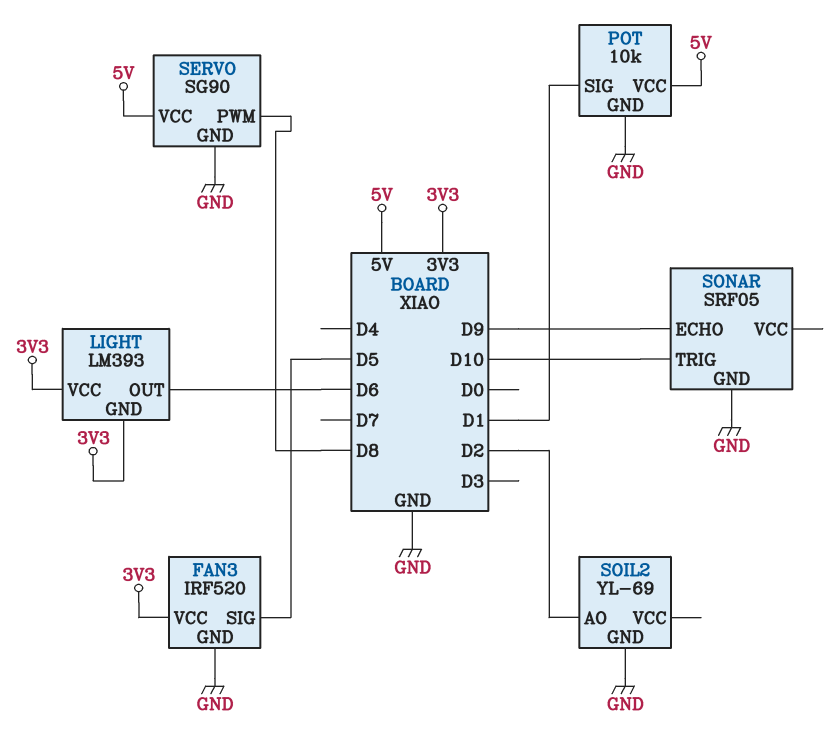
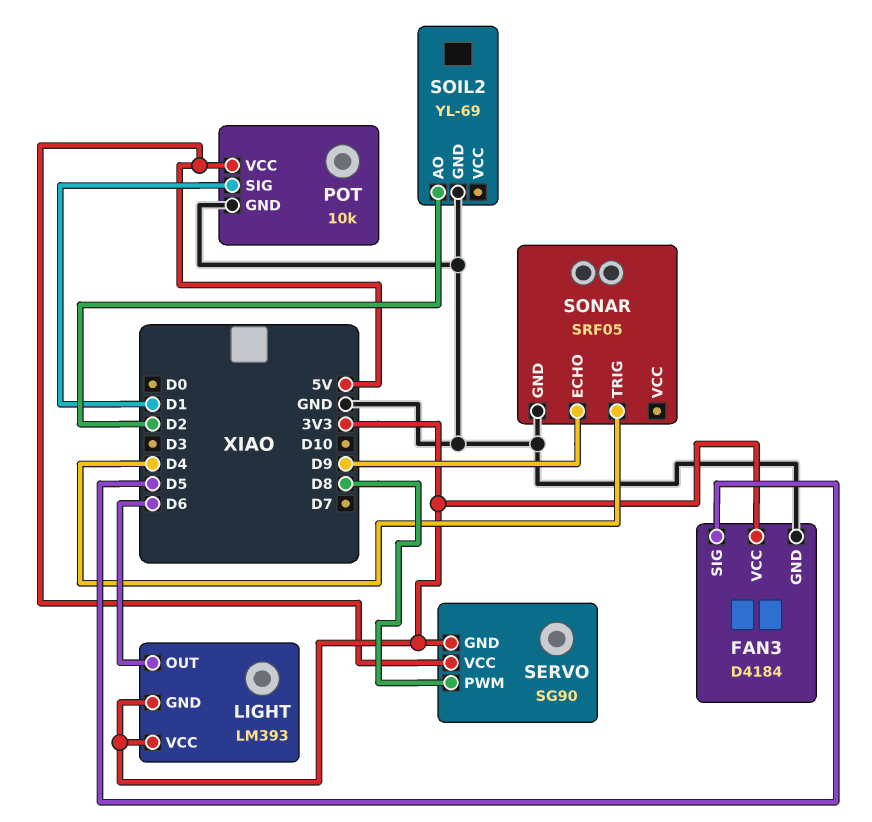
FAN3: IRF520 -> D4184
SERVO pin GND: GND -> 3V3
SONAR pin TRIG: D10 -> D4

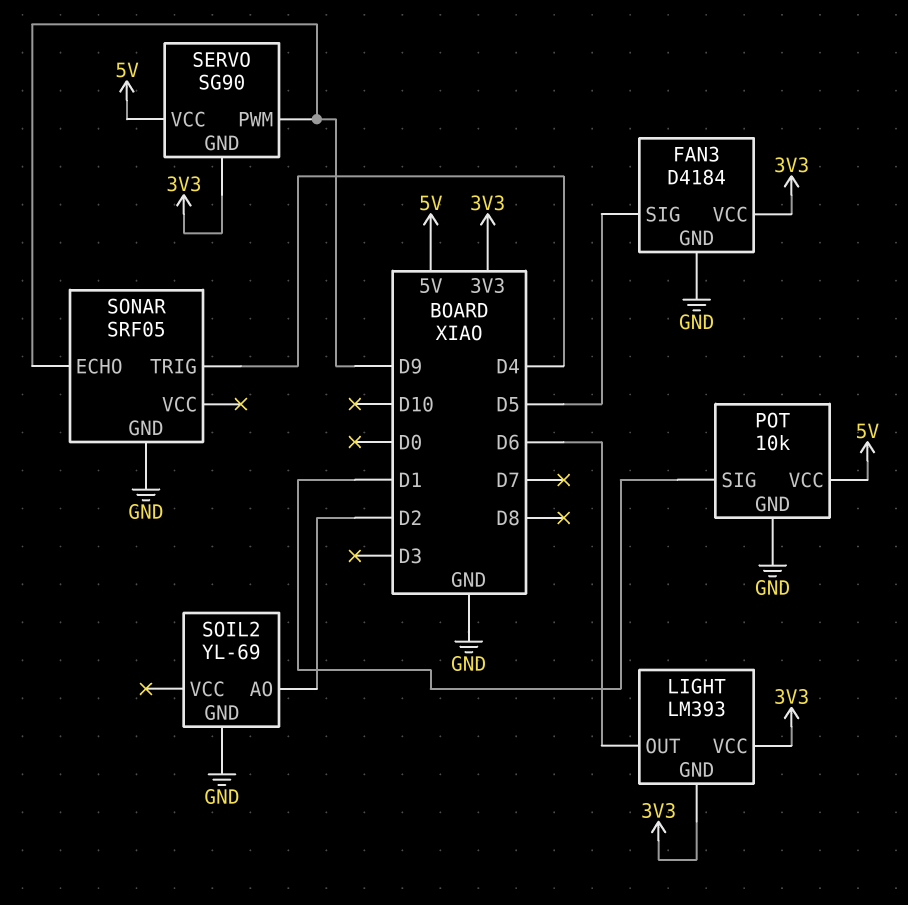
SERVO pin PWM: D8 -> D9

